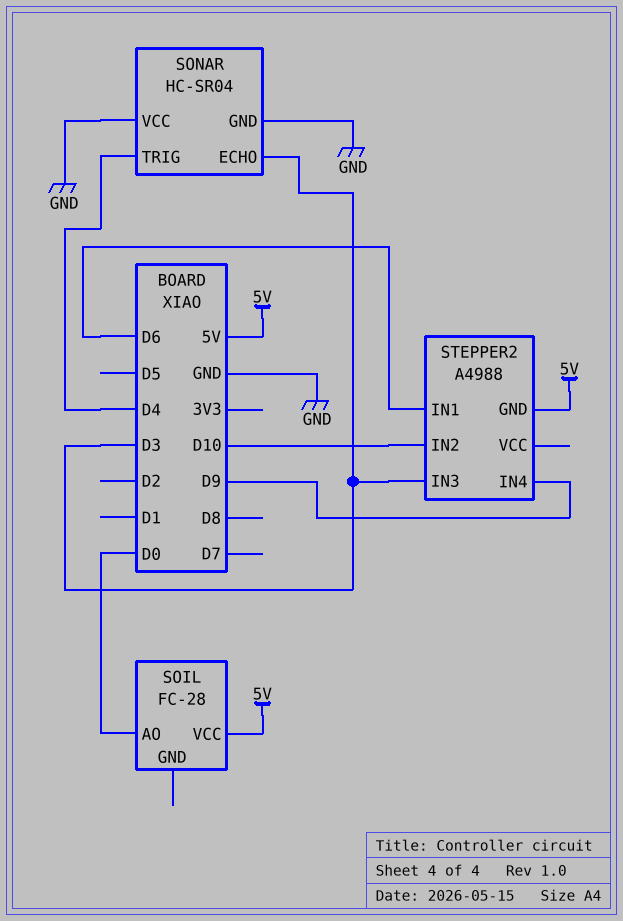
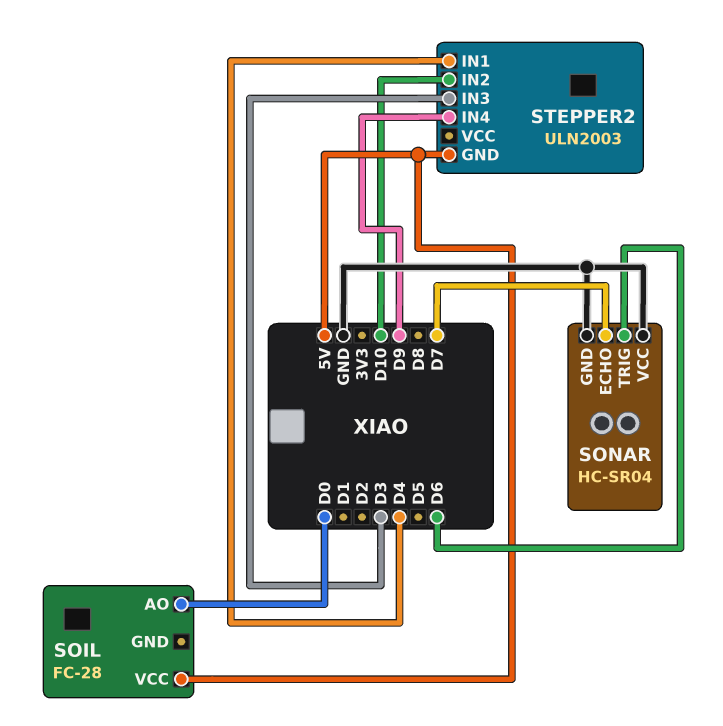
SONAR pin ECHO: D3 -> D7
SONAR pin TRIG: D4 -> D6
STEPPER2: A4988 -> ULN2003
STEPPER2 pin IN1: D6 -> D4

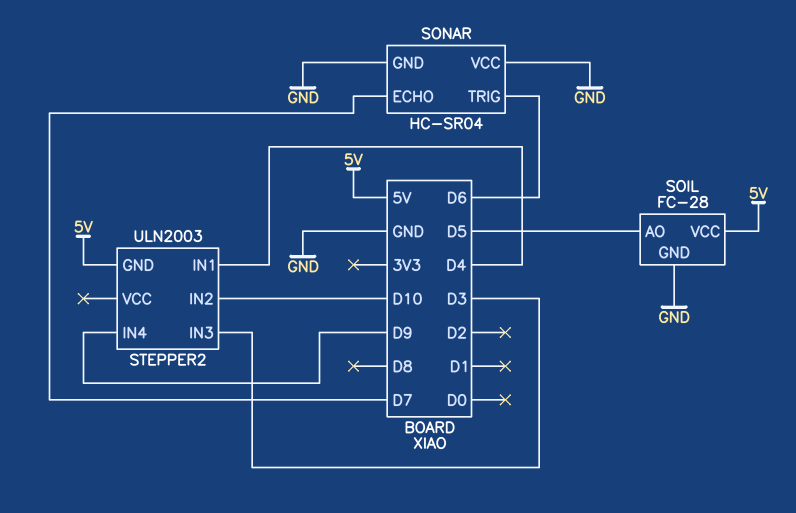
SOIL pin AO: D0 -> D5
SOIL pin GND: none -> GND

